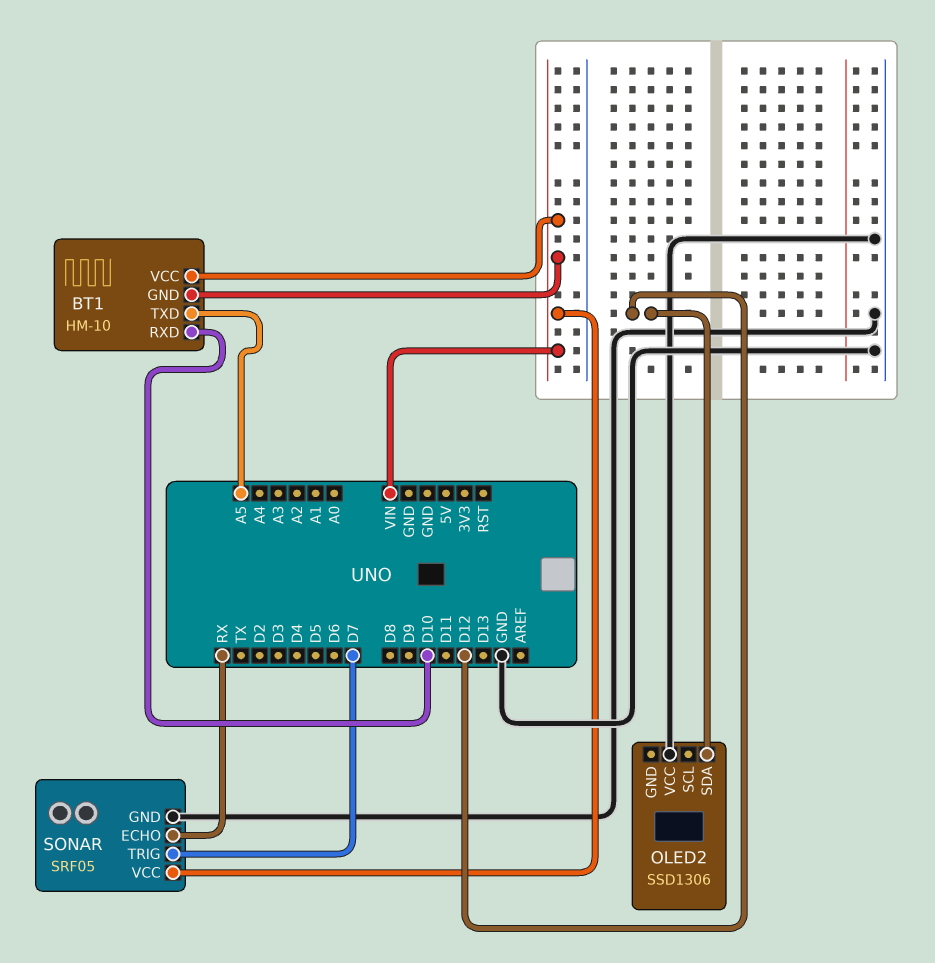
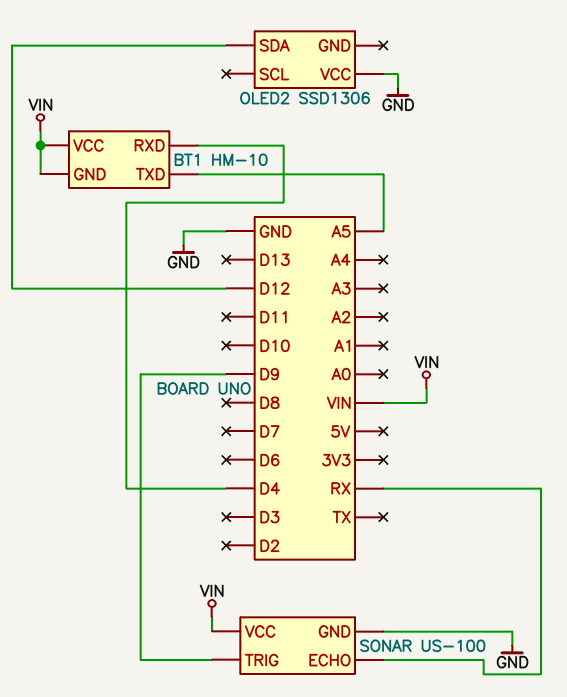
BT1 pin RXD: D10 -> D4
SONAR: SRF05 -> US-100
SONAR pin TRIG: D7 -> D9

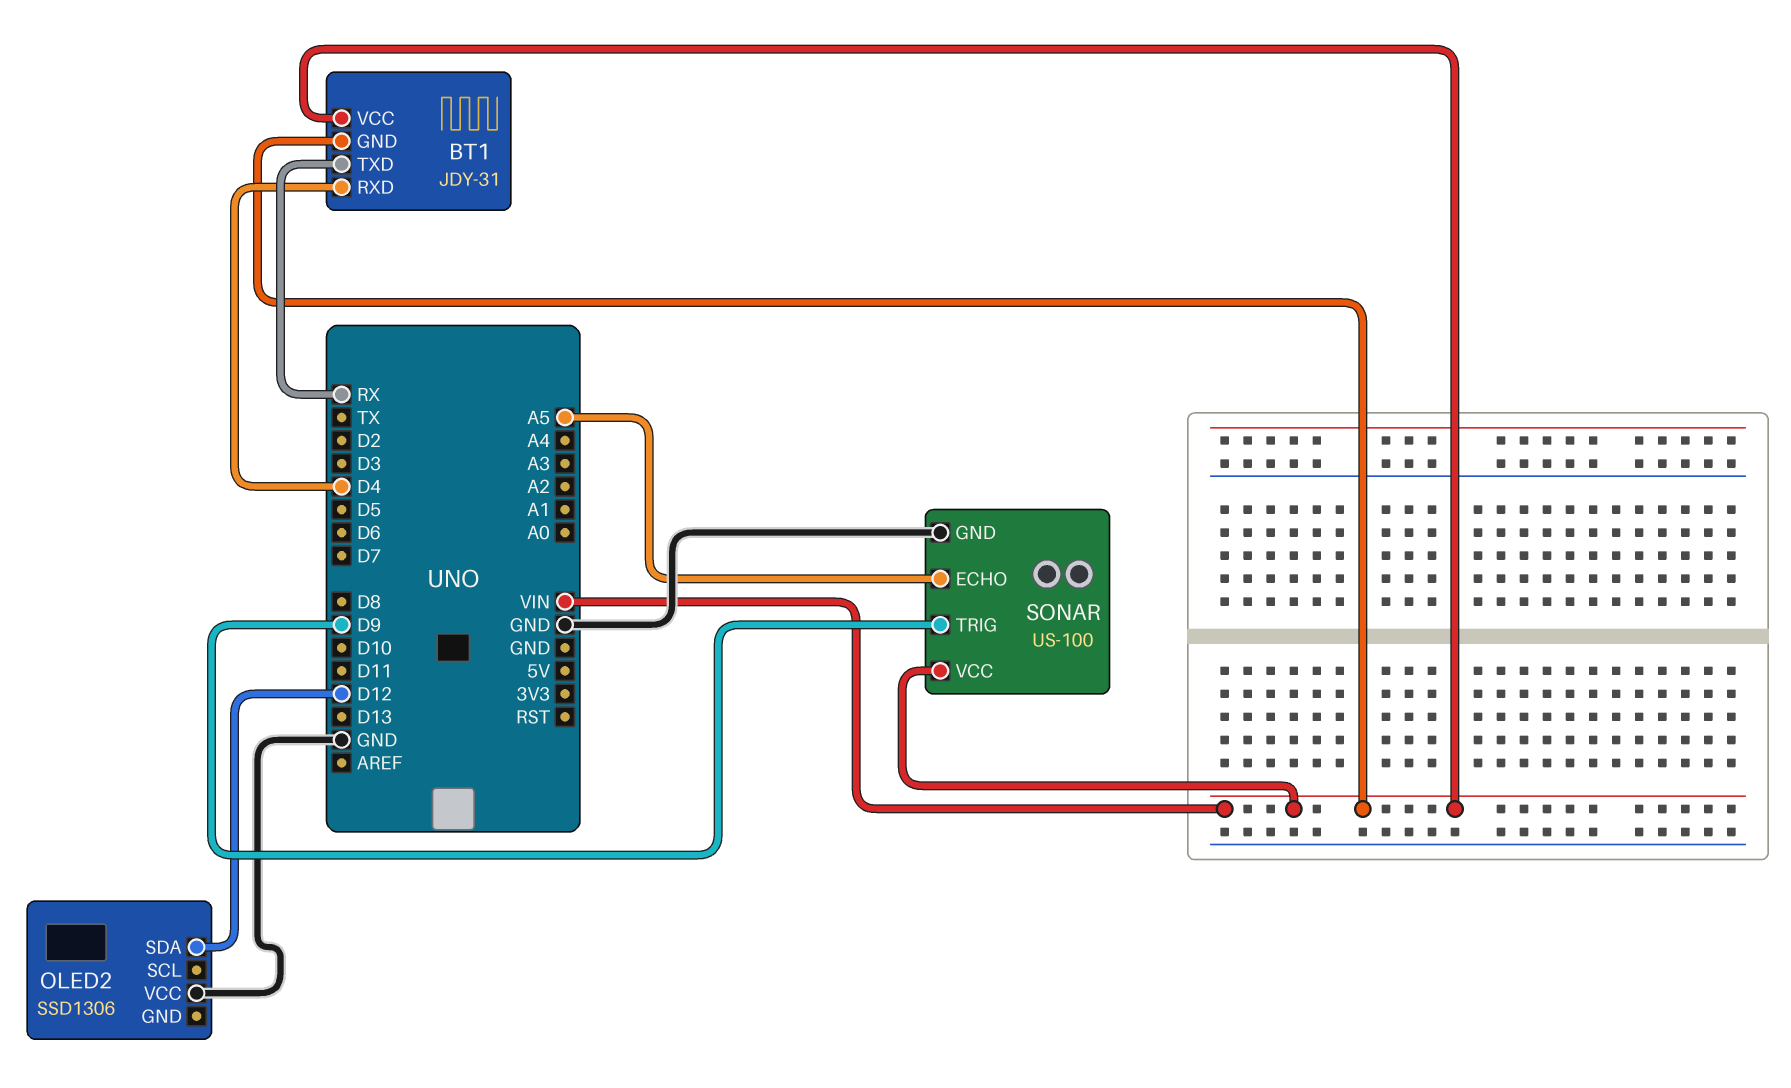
BT1: HM-10 -> JDY-31
BT1 pin TXD: A5 -> RX
SONAR pin ECHO: RX -> A5

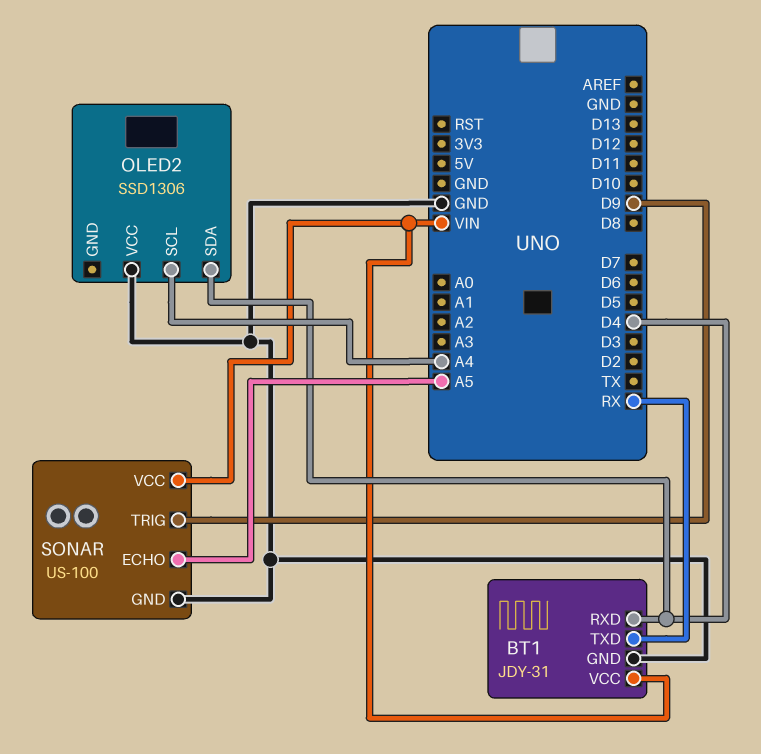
BT1 pin GND: VIN -> GND
OLED2 pin SCL: none -> A4
OLED2 pin SDA: D12 -> D4

